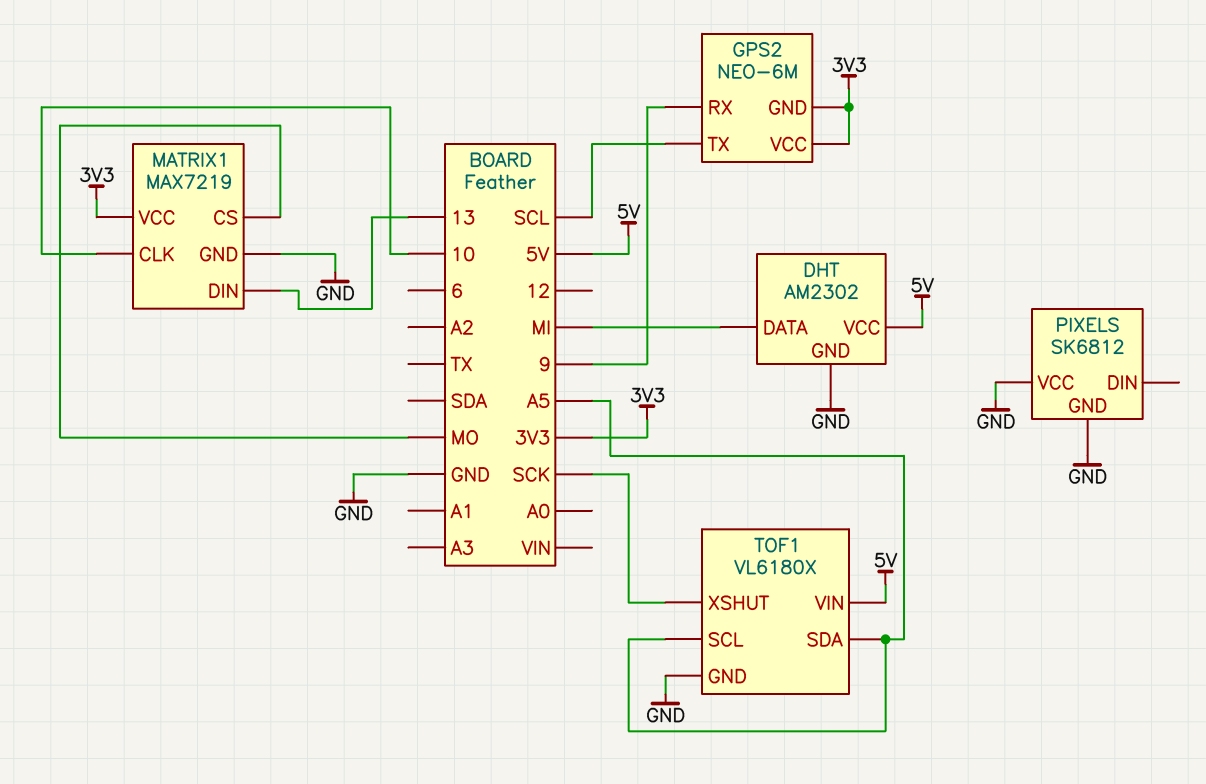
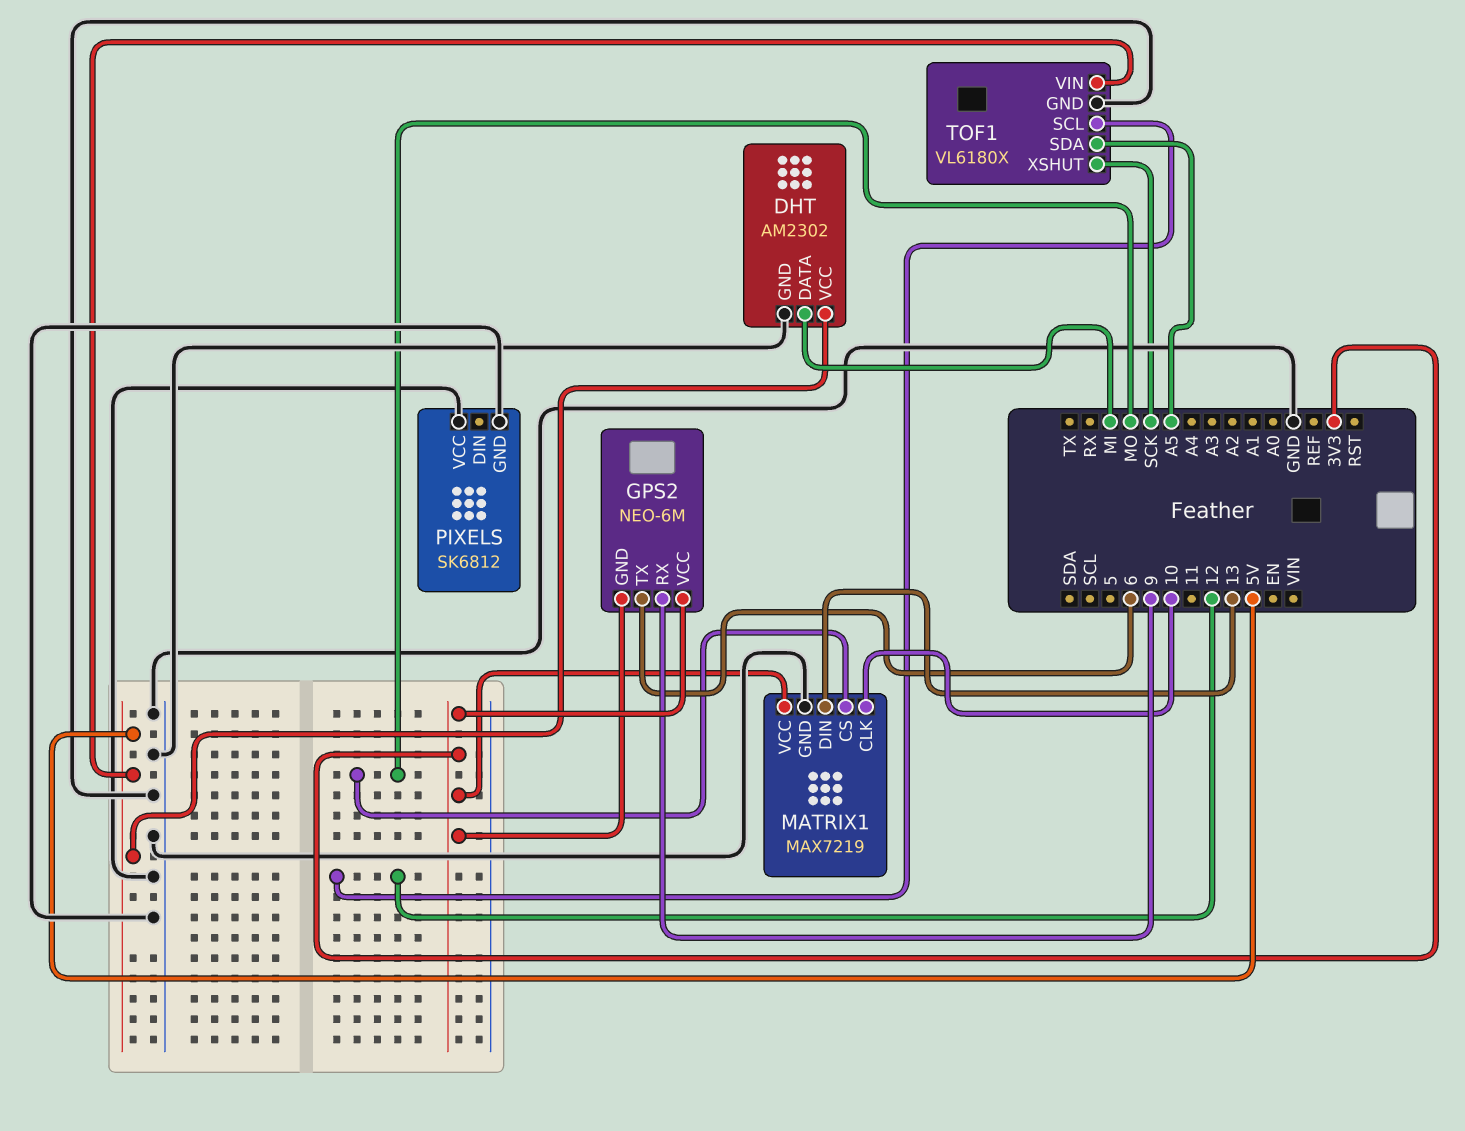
GPS2 pin TX: SCL -> 6
TOF1 pin SCL: A5 -> 12

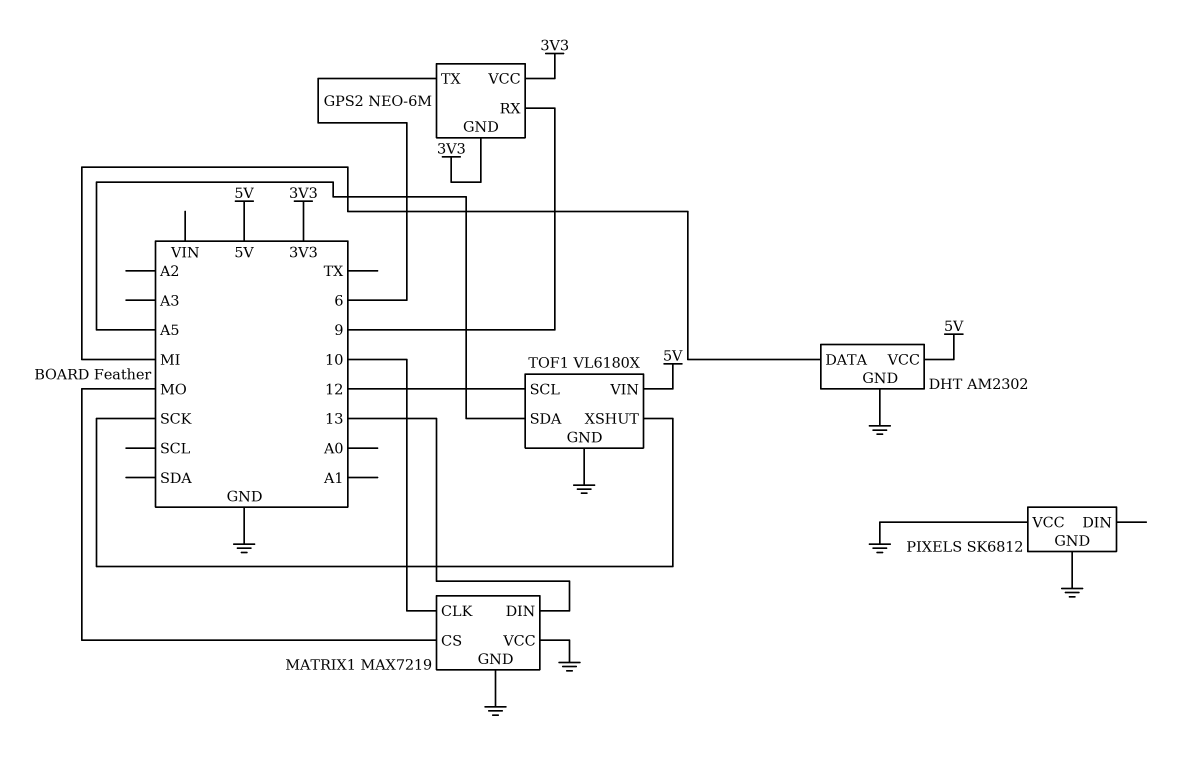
MATRIX1 pin VCC: 3V3 -> GND

